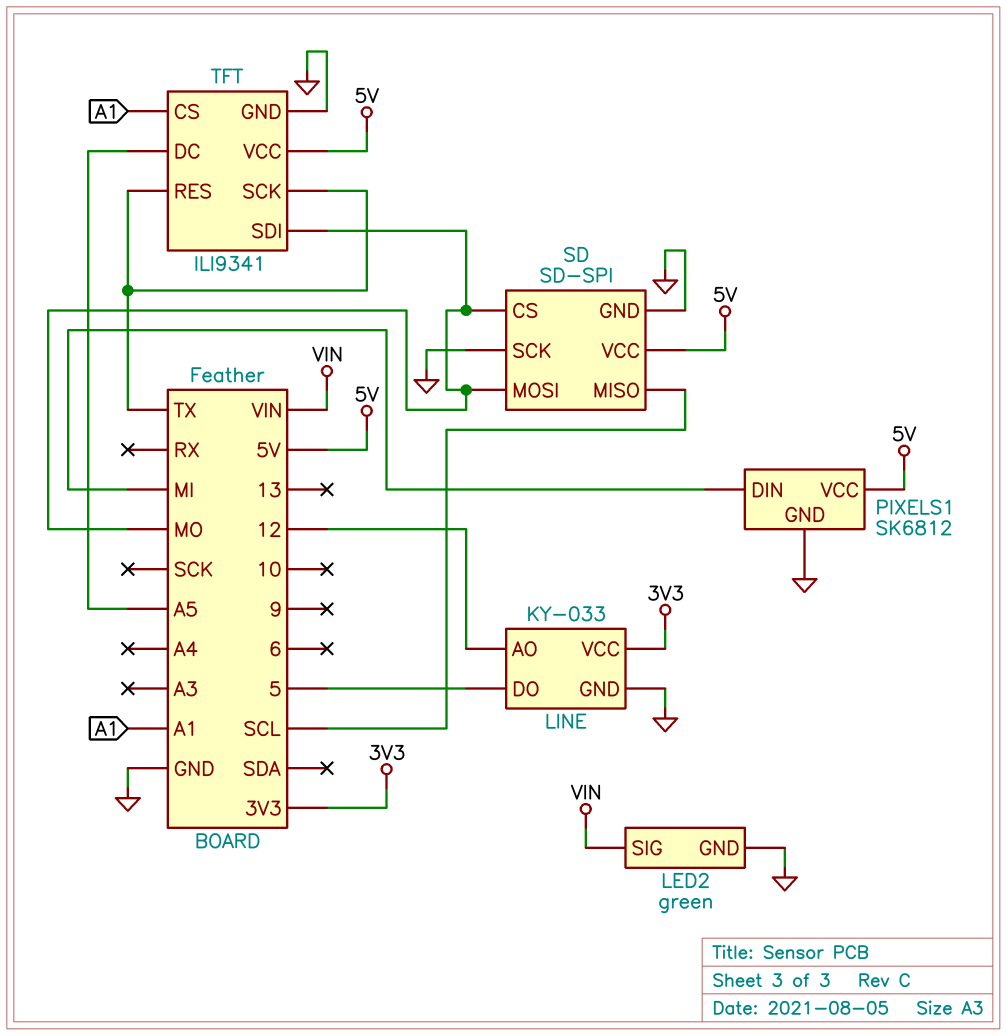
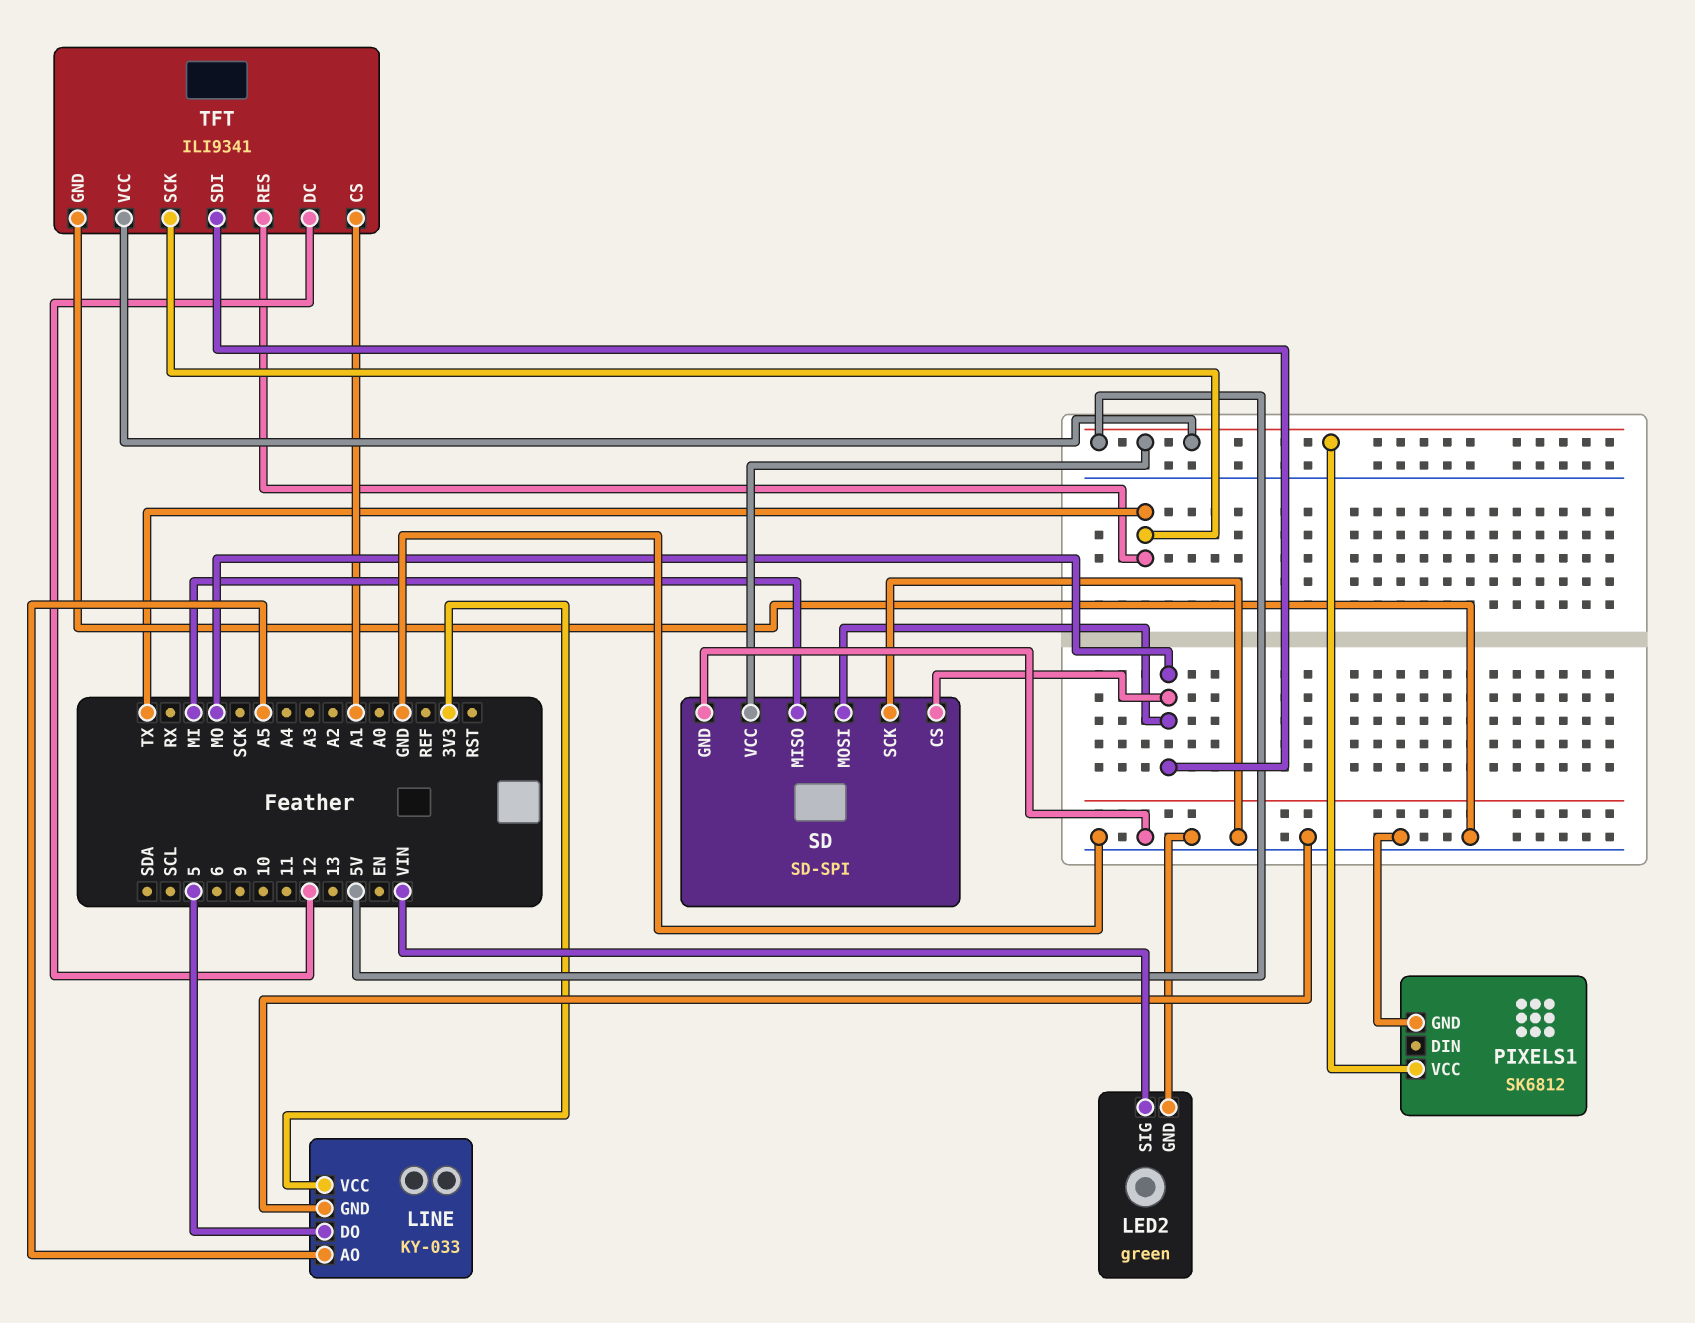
LINE pin AO: 12 -> A5
PIXELS1 pin DIN: MI -> none
SD pin MISO: SCL -> MI
TFT pin DC: A5 -> 12

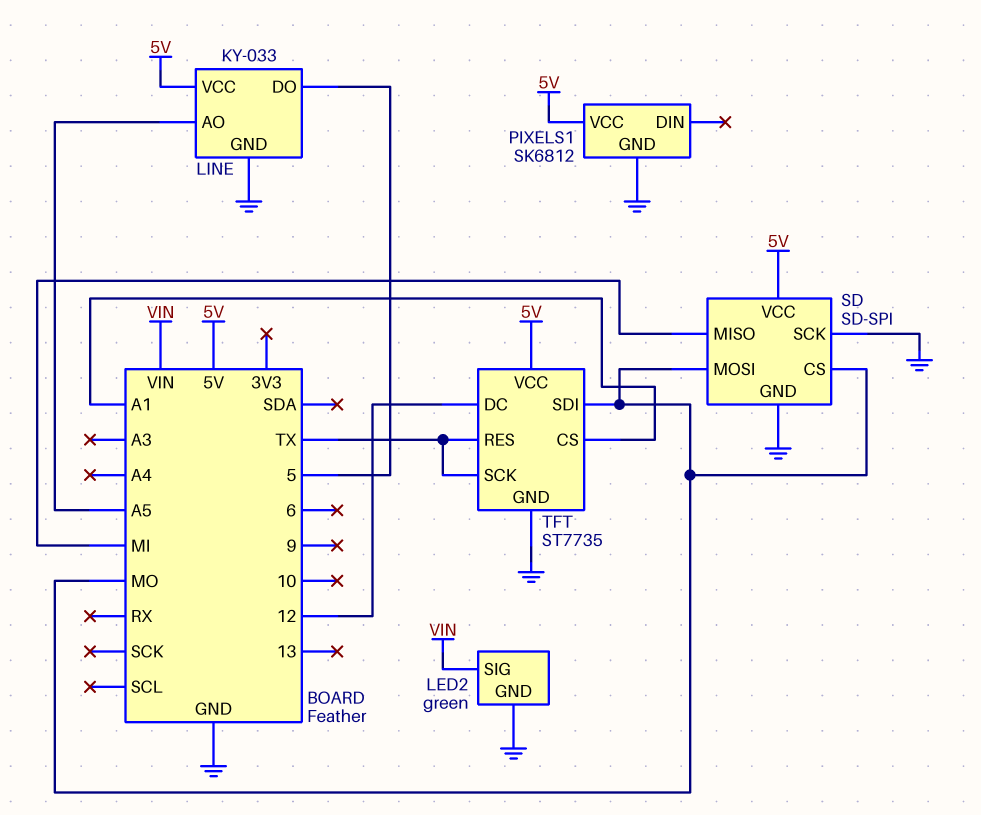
LINE pin VCC: 3V3 -> 5V
TFT: ILI9341 -> ST7735

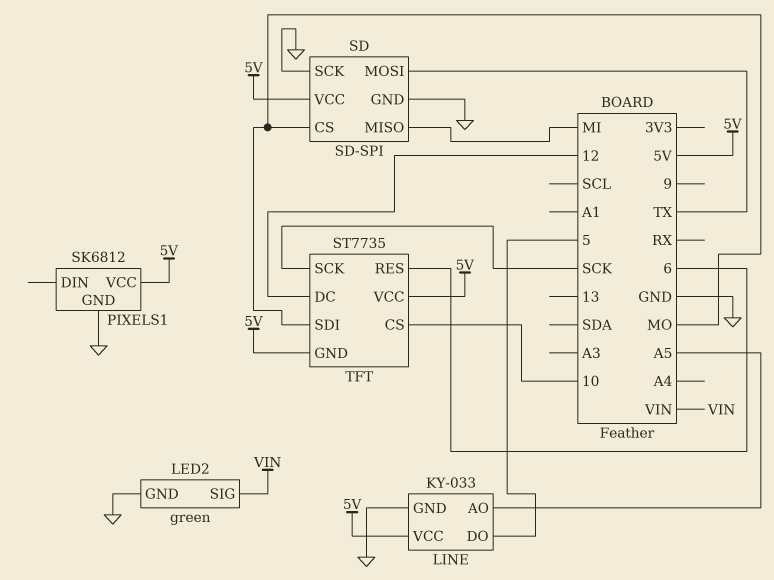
SD pin MOSI: MO -> TX
TFT pin CS: A1 -> 10
TFT pin GND: GND -> 5V
TFT pin RES: TX -> 6
TFT pin SCK: TX -> SCK

